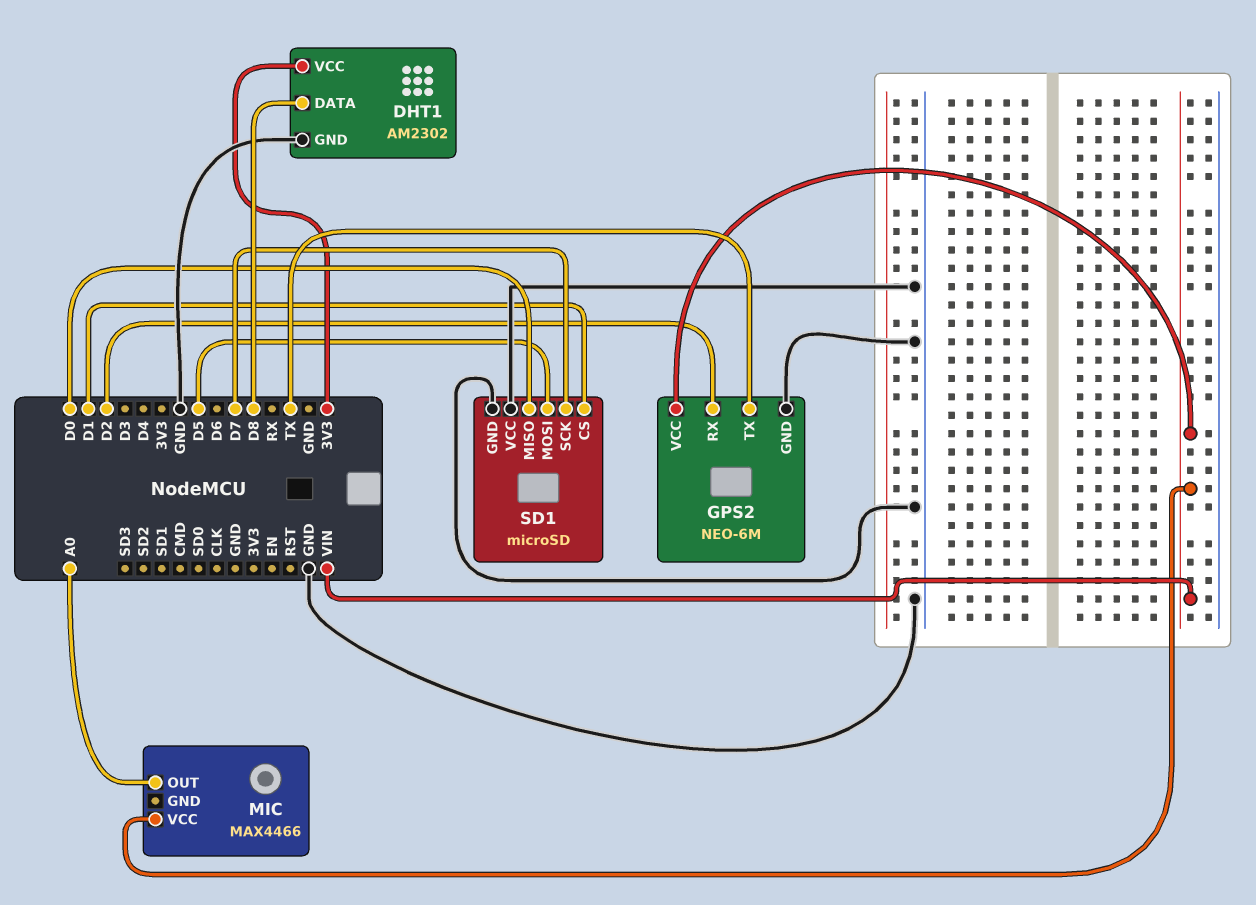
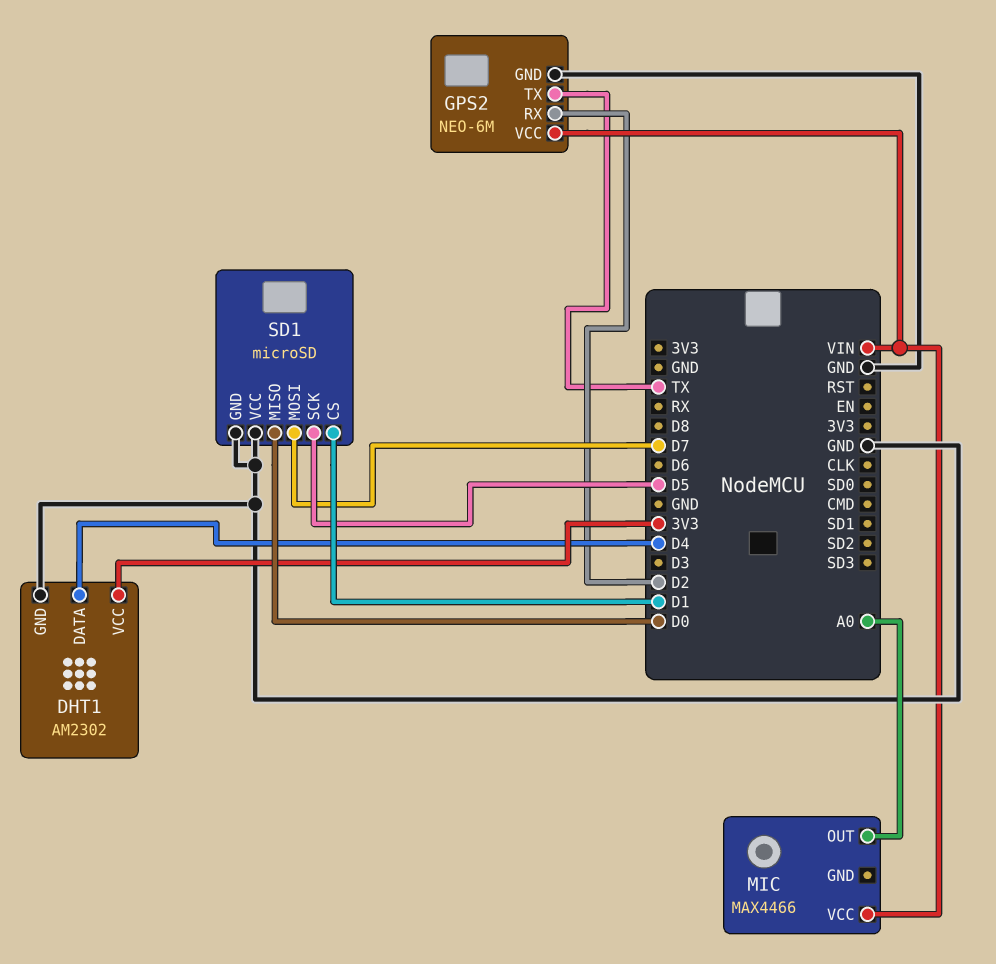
DHT1 pin DATA: D8 -> D4
SD1 pin MOSI: D5 -> D7
SD1 pin SCK: D7 -> D5

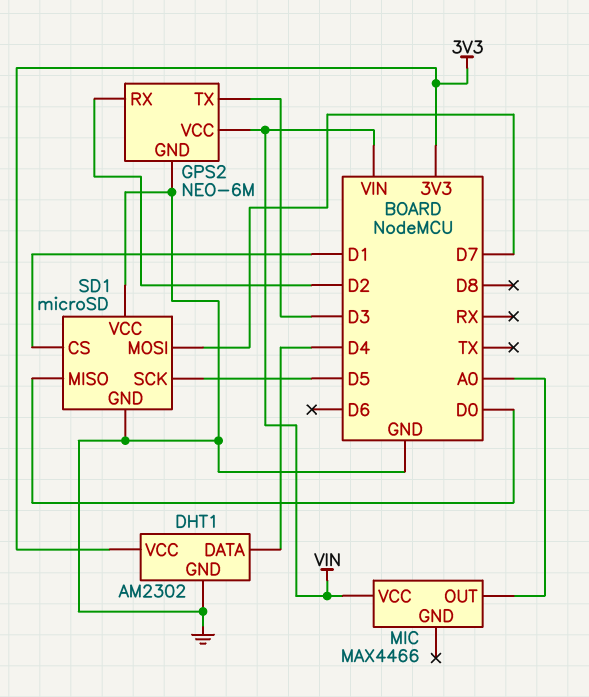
GPS2 pin TX: TX -> D3

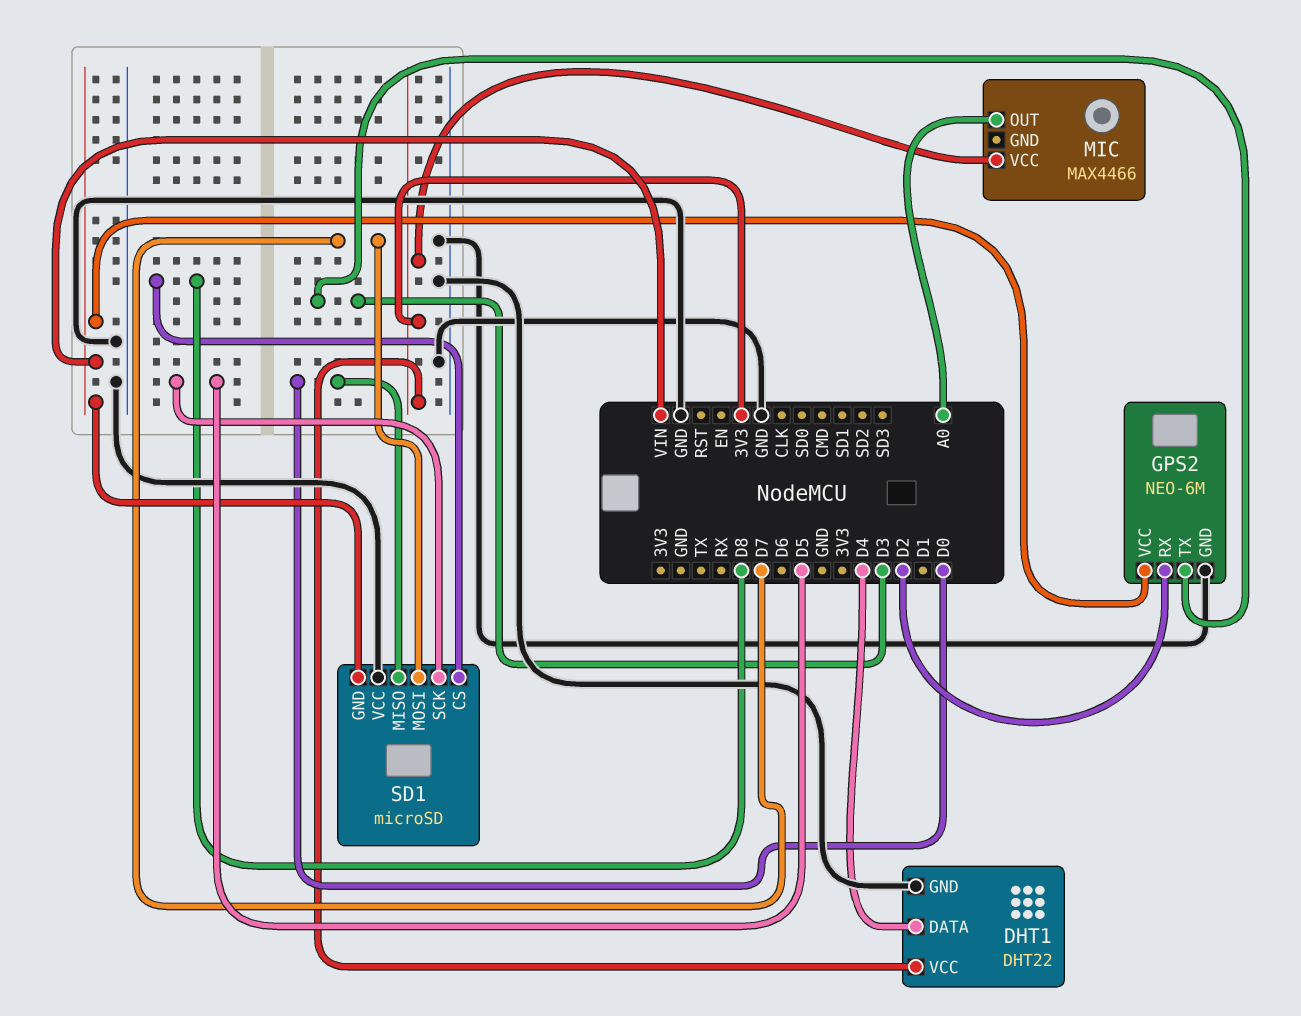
DHT1: AM2302 -> DHT22
MIC pin VCC: VIN -> 3V3
SD1 pin CS: D1 -> D8
SD1 pin GND: GND -> VIN

